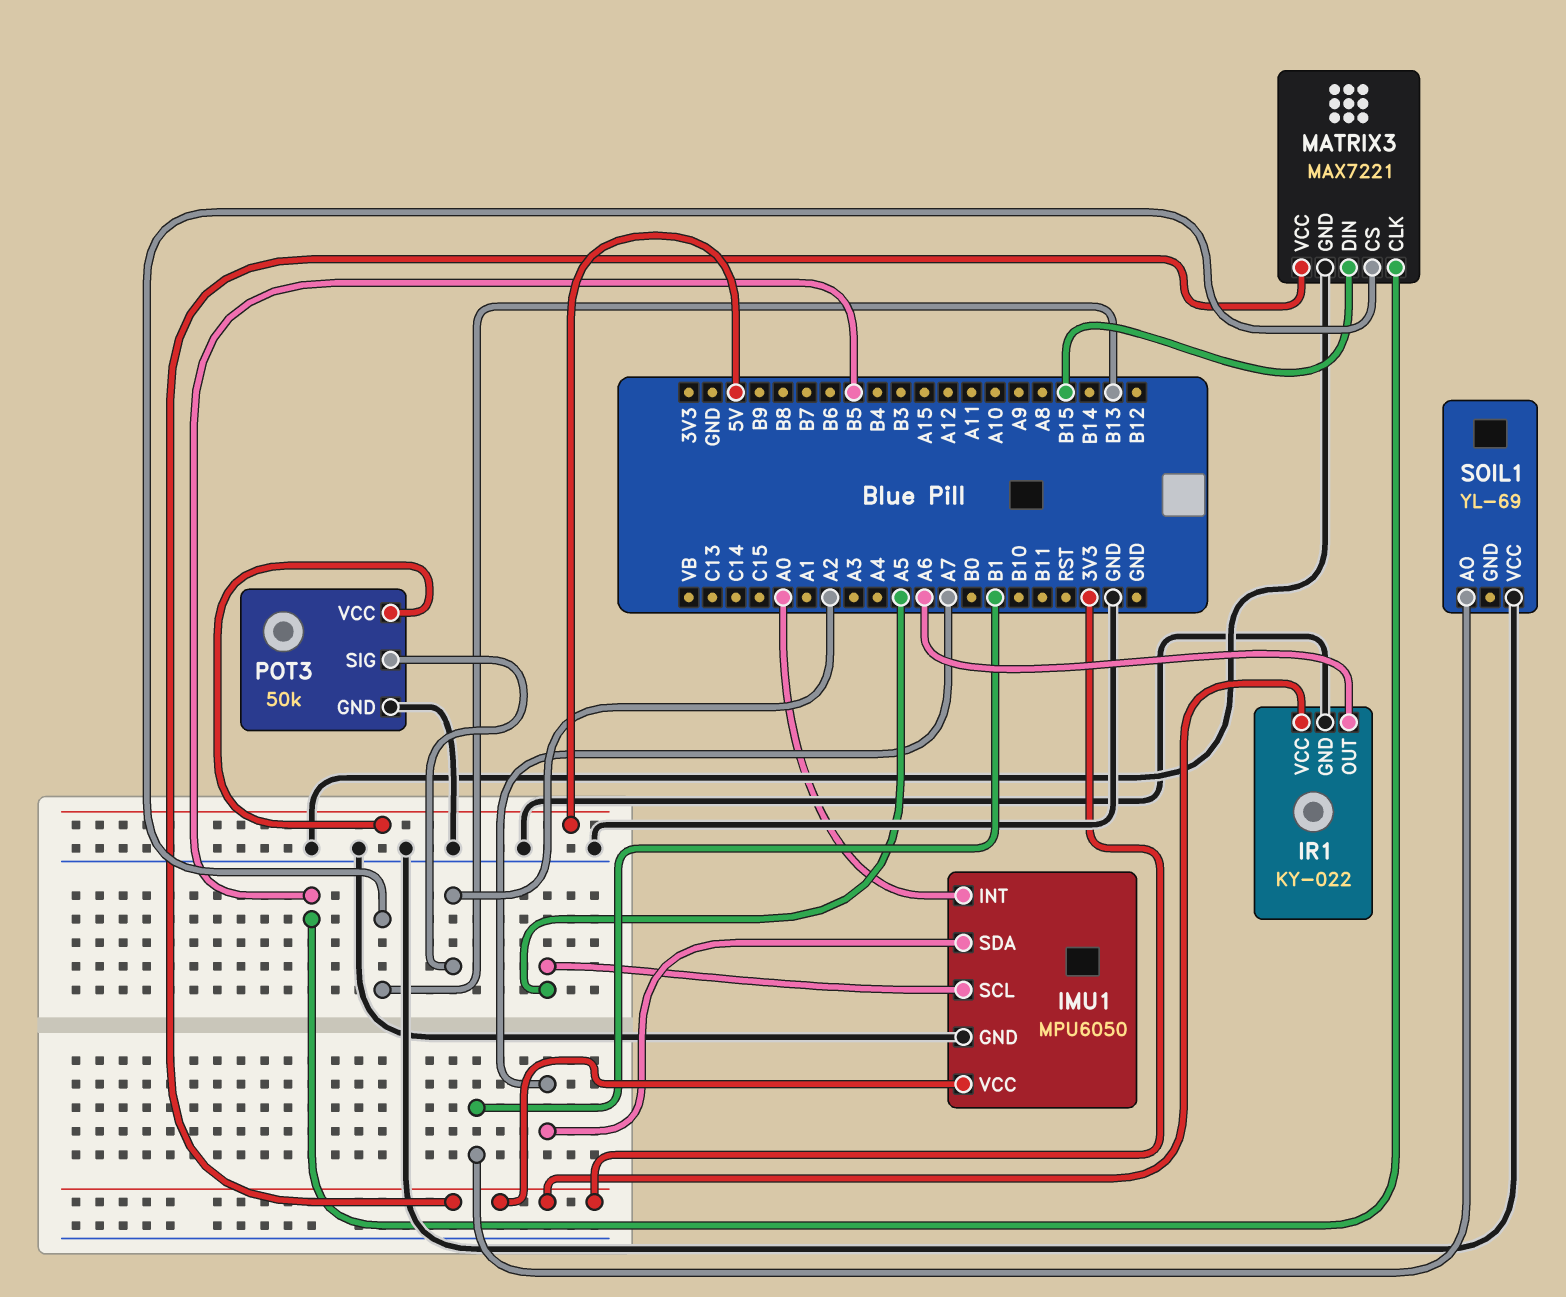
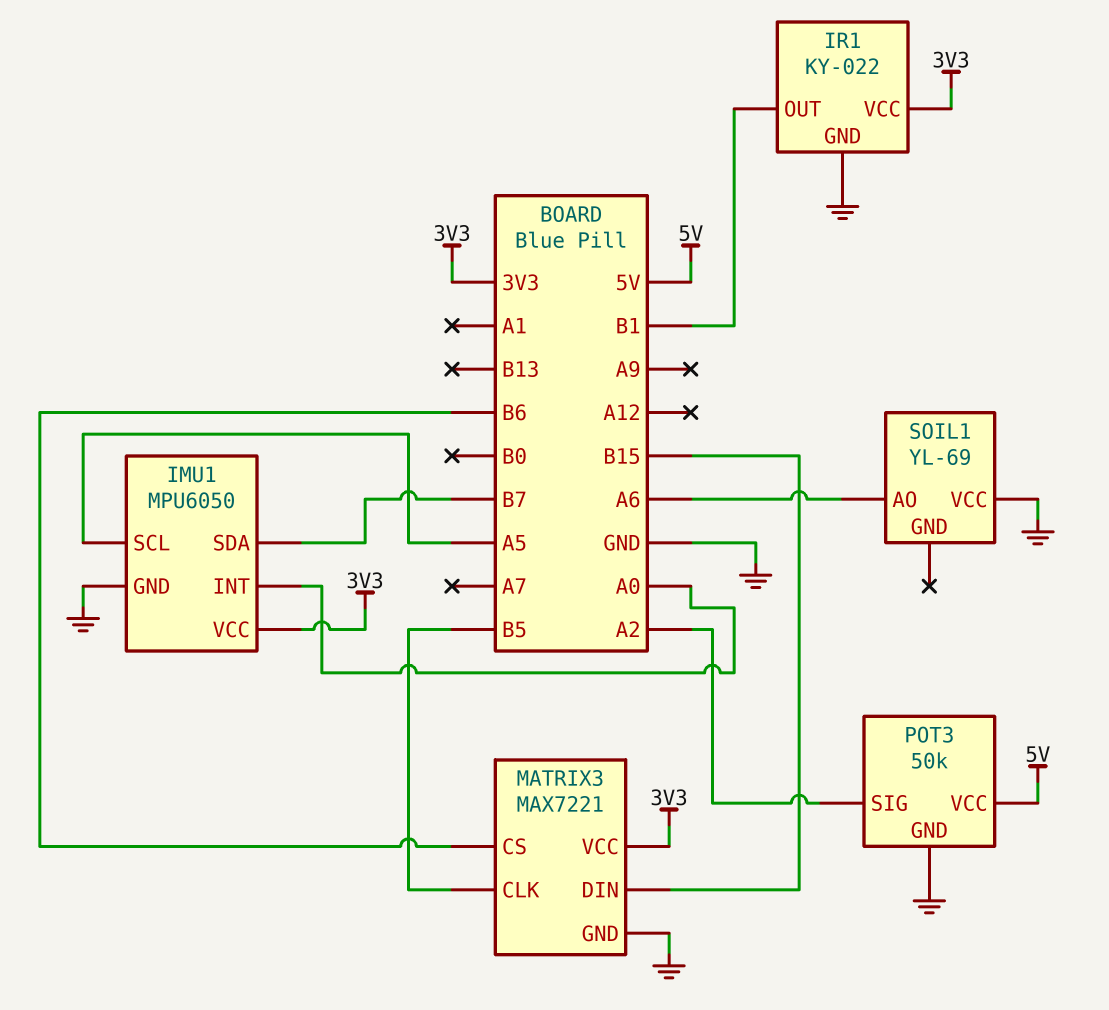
IMU1 pin SDA: A7 -> B7
IR1 pin OUT: A6 -> B1
MATRIX3 pin CS: B13 -> B6
SOIL1 pin AO: B1 -> A6

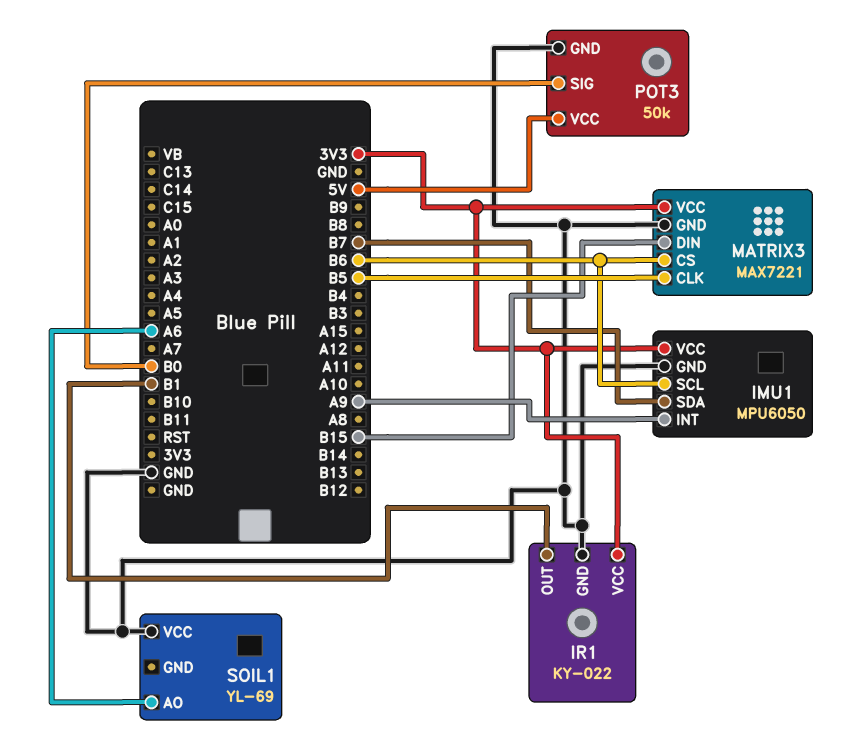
IMU1 pin INT: A0 -> A9
IMU1 pin SCL: A5 -> B6
POT3 pin SIG: A2 -> B0

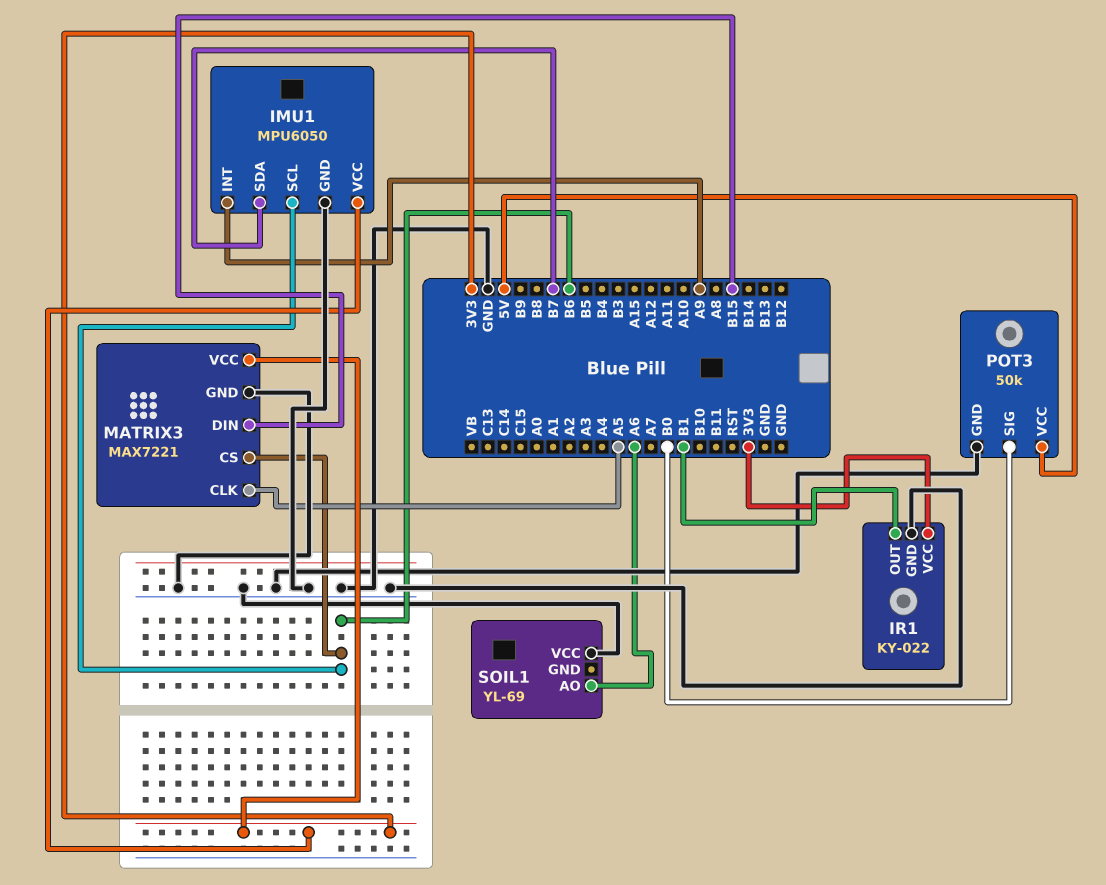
MATRIX3 pin CLK: B5 -> A5

